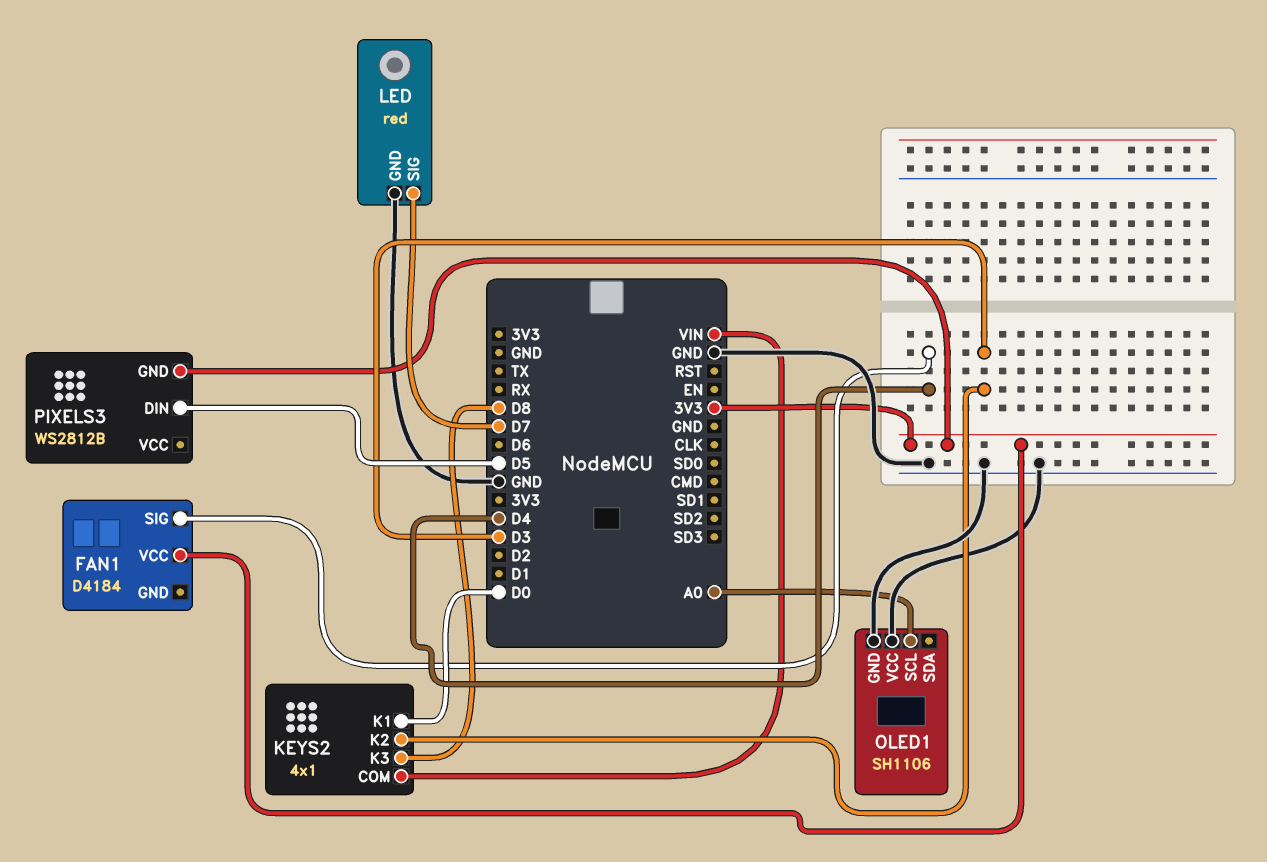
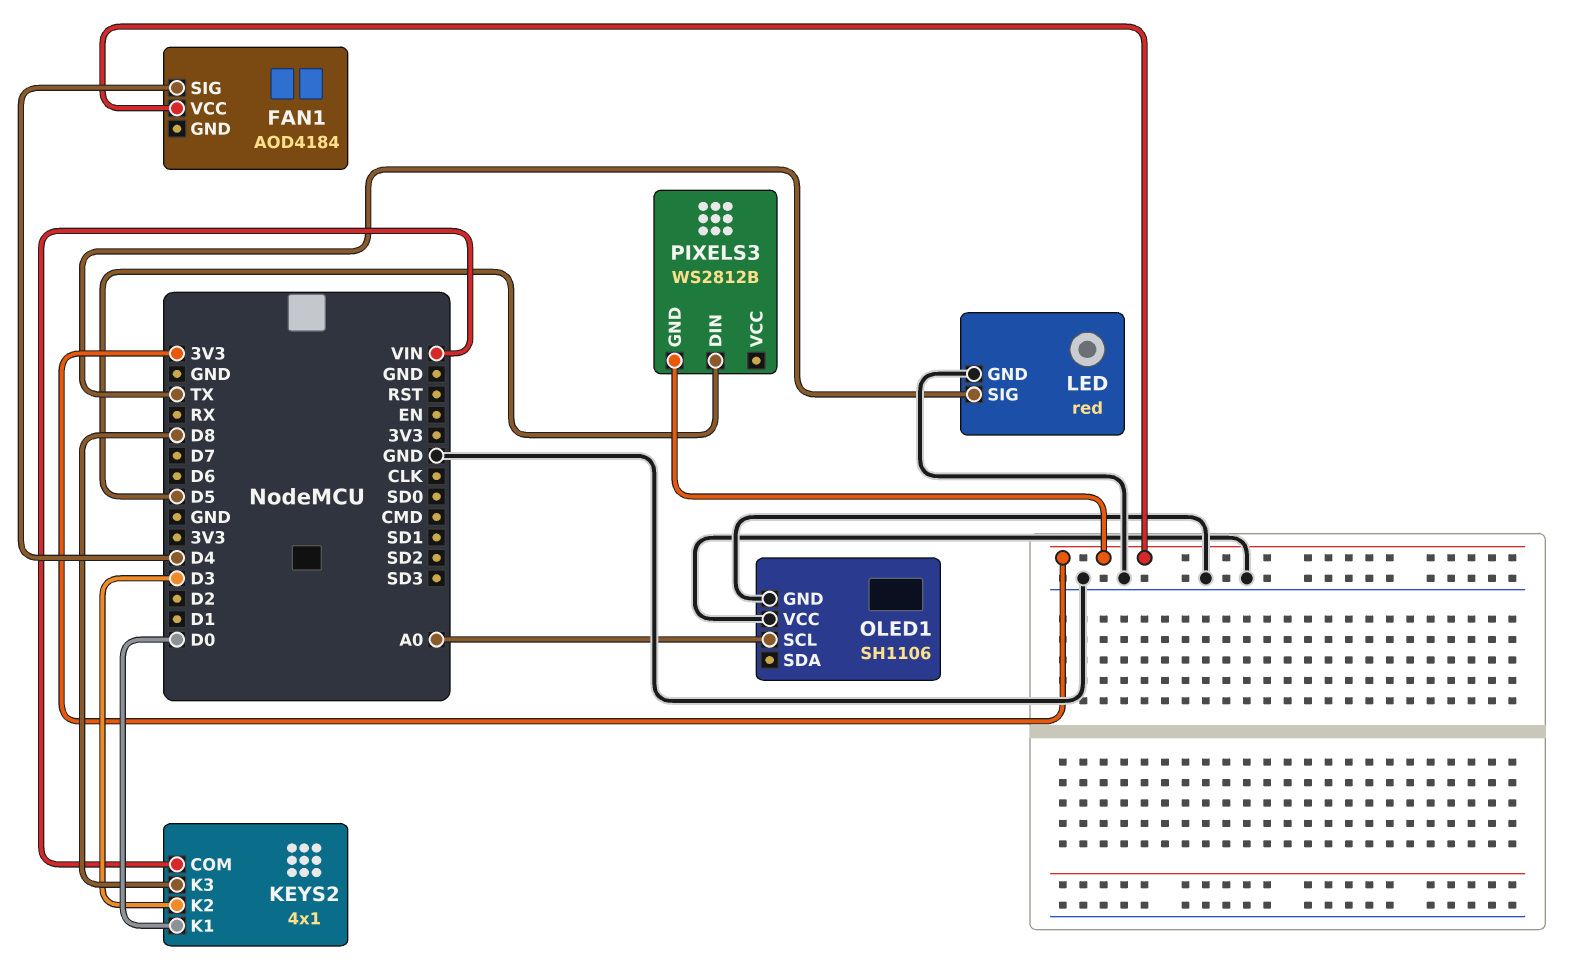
FAN1: D4184 -> AOD4184
LED pin SIG: D7 -> TX

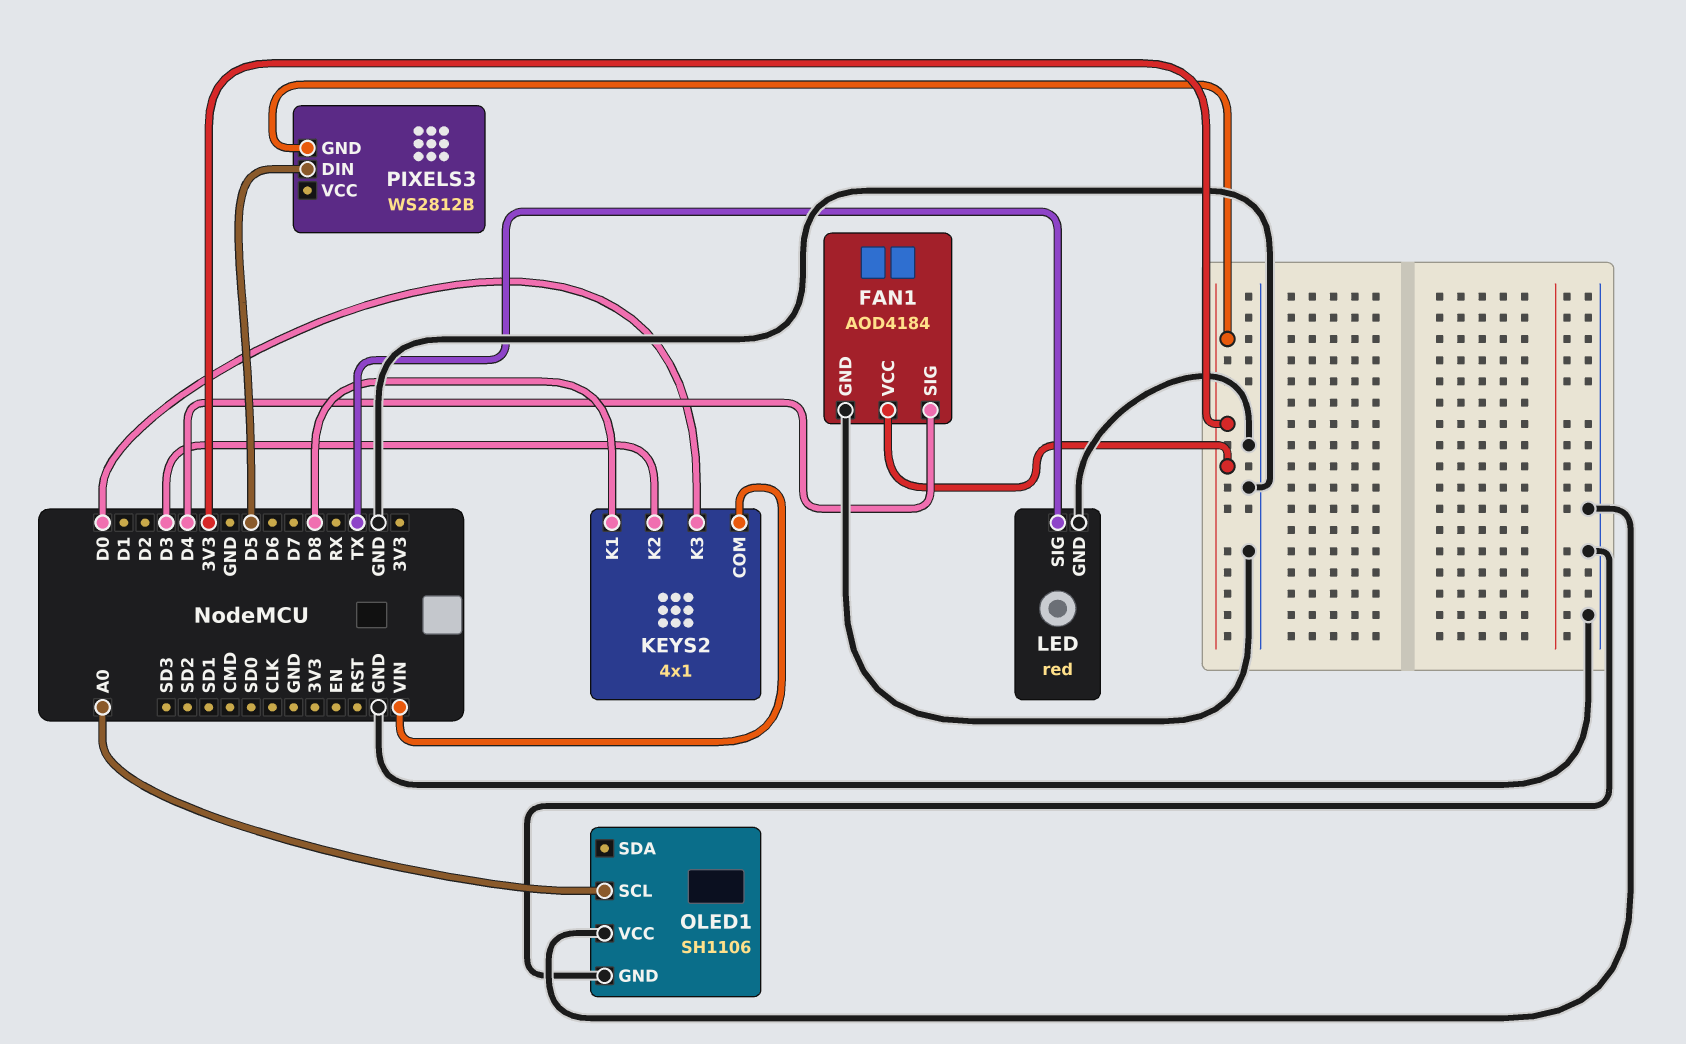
FAN1 pin GND: none -> GND
KEYS2 pin K1: D0 -> D8
KEYS2 pin K3: D8 -> D0

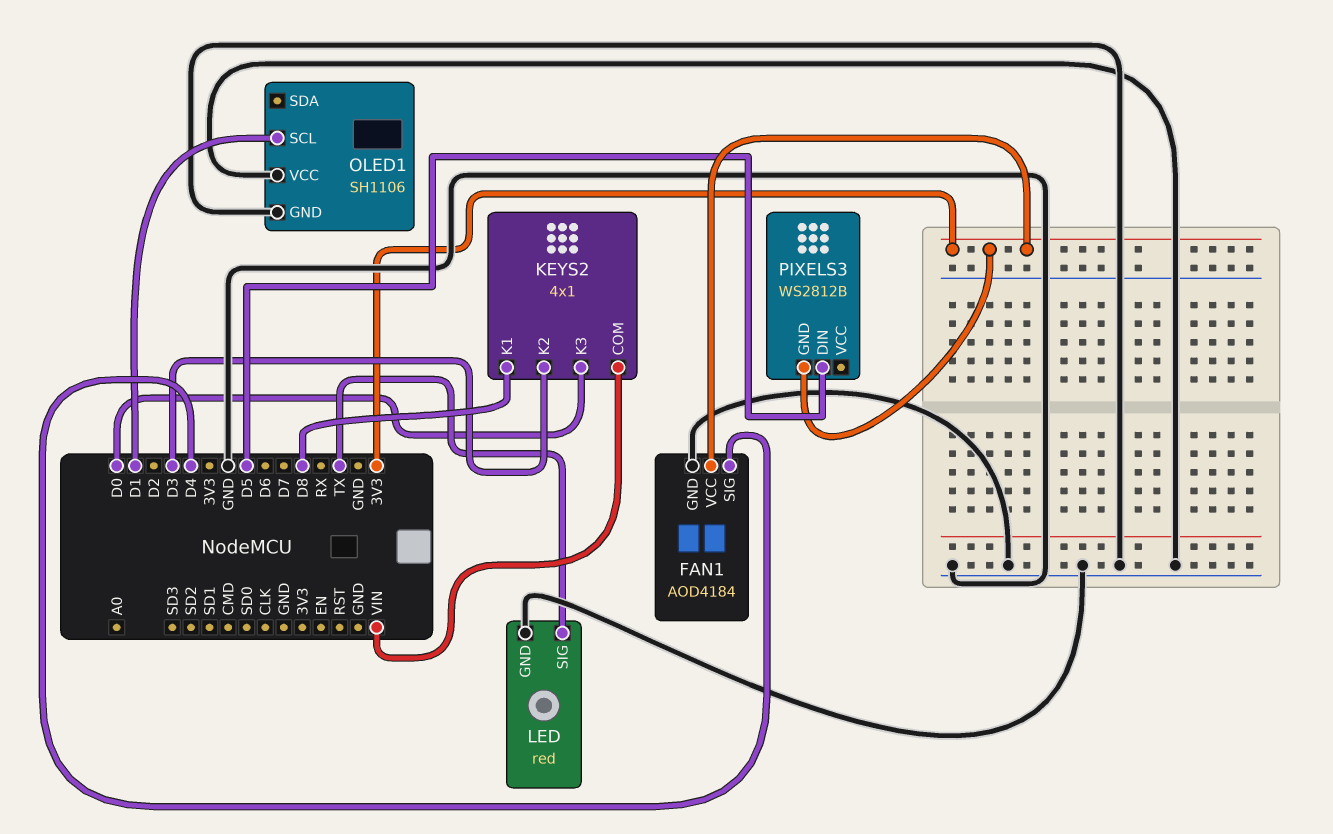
OLED1 pin SCL: A0 -> D1

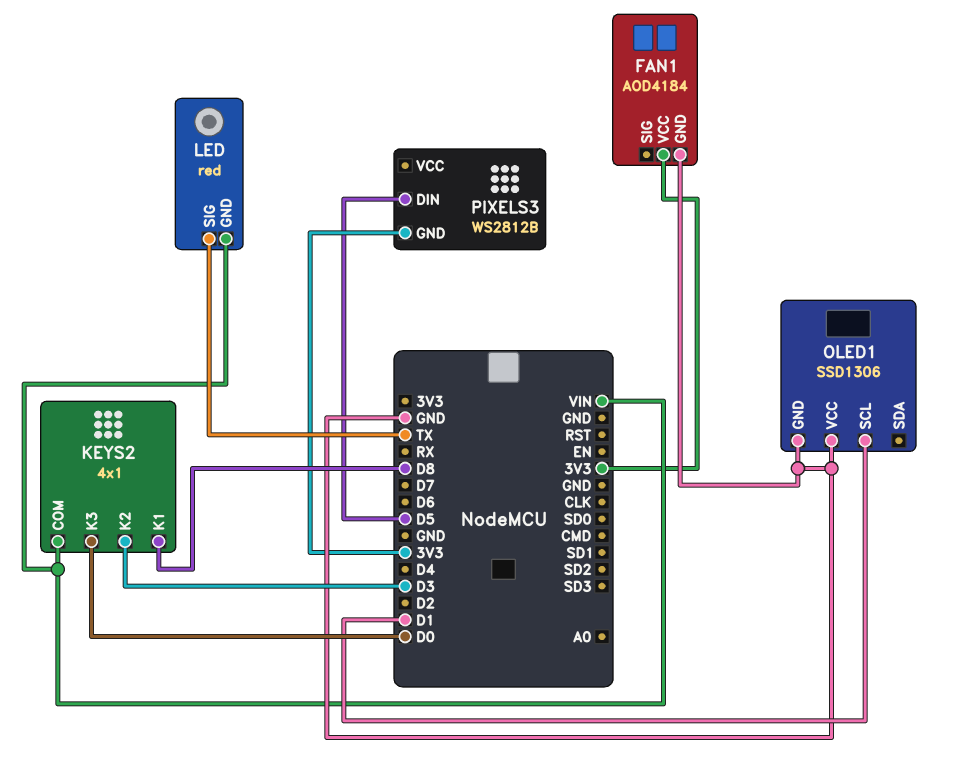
FAN1 pin SIG: D4 -> none
LED pin GND: GND -> VIN
OLED1: SH1106 -> SSD1306

